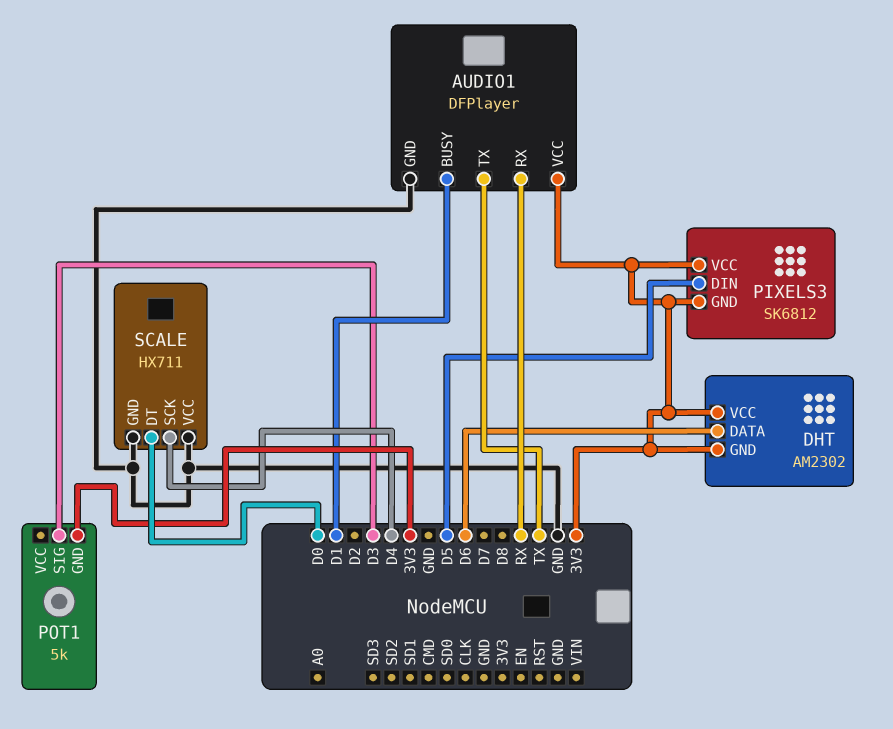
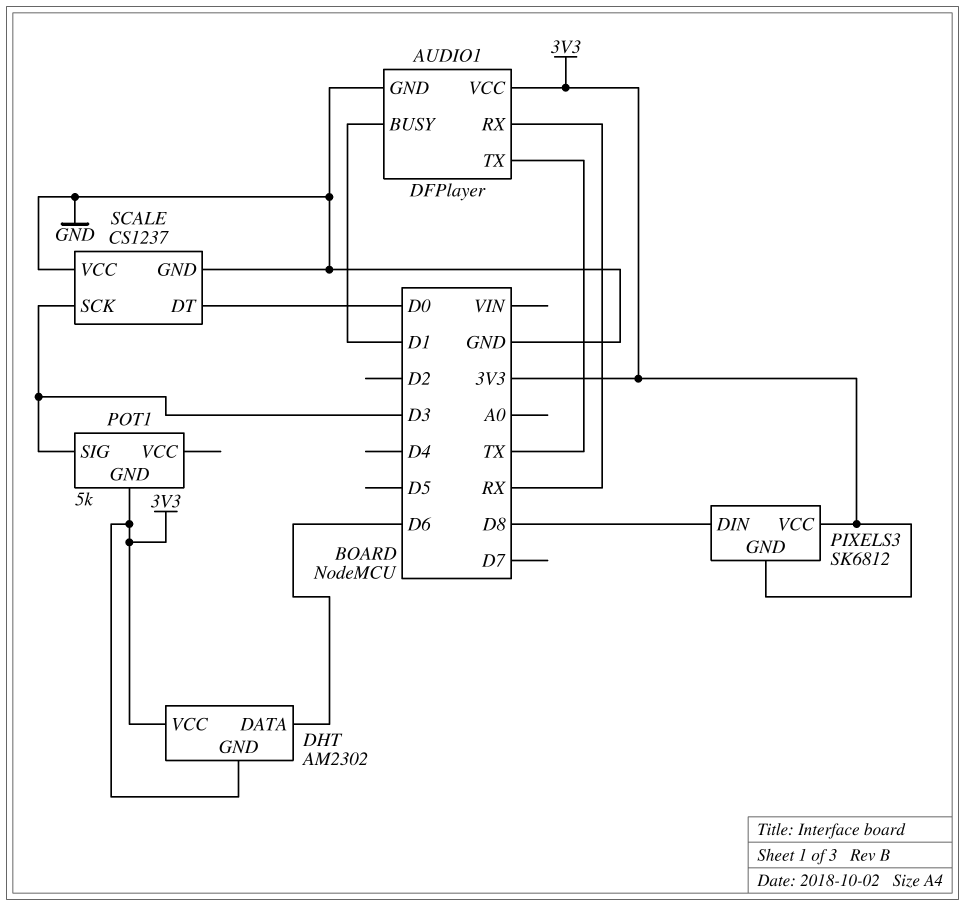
PIXELS3 pin DIN: D5 -> D8
SCALE: HX711 -> CS1237
SCALE pin SCK: D4 -> D3

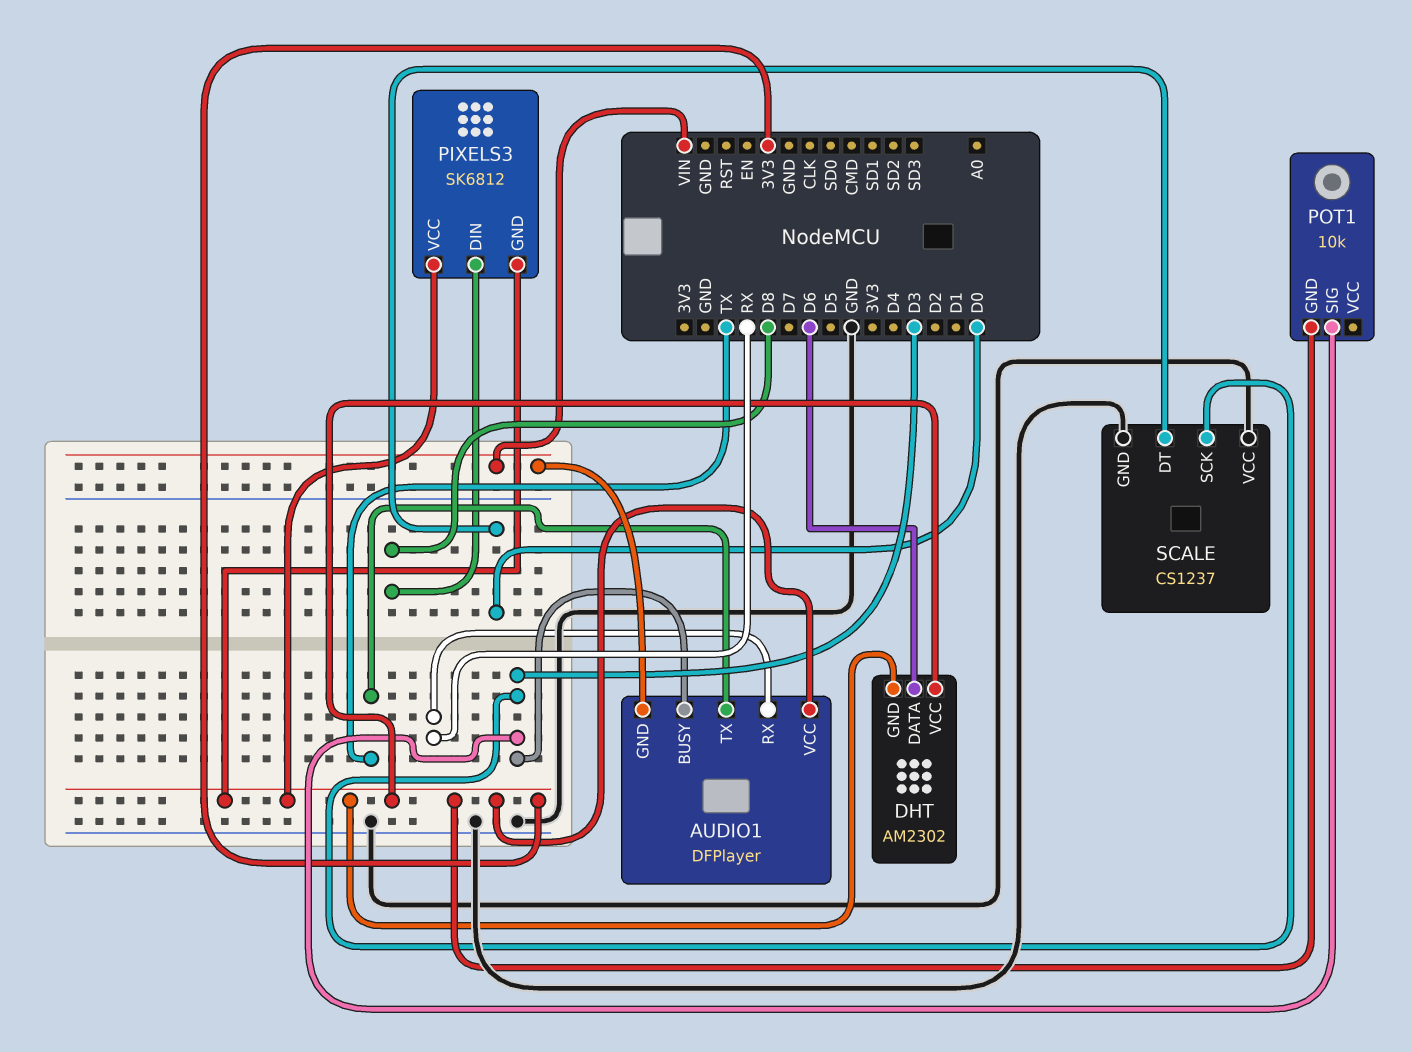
AUDIO1 pin BUSY: D1 -> D3
AUDIO1 pin GND: GND -> VIN
POT1: 5k -> 10k

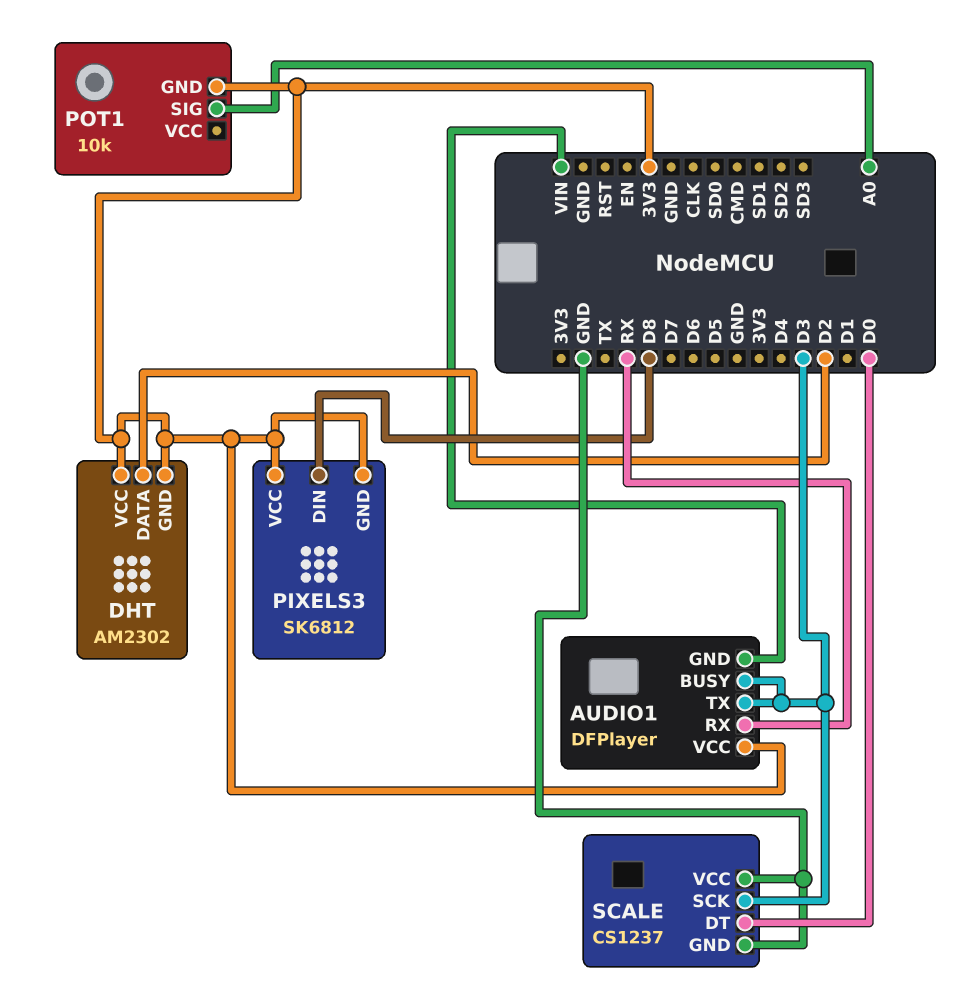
AUDIO1 pin TX: TX -> D3
DHT pin DATA: D6 -> D2
POT1 pin SIG: D3 -> A0

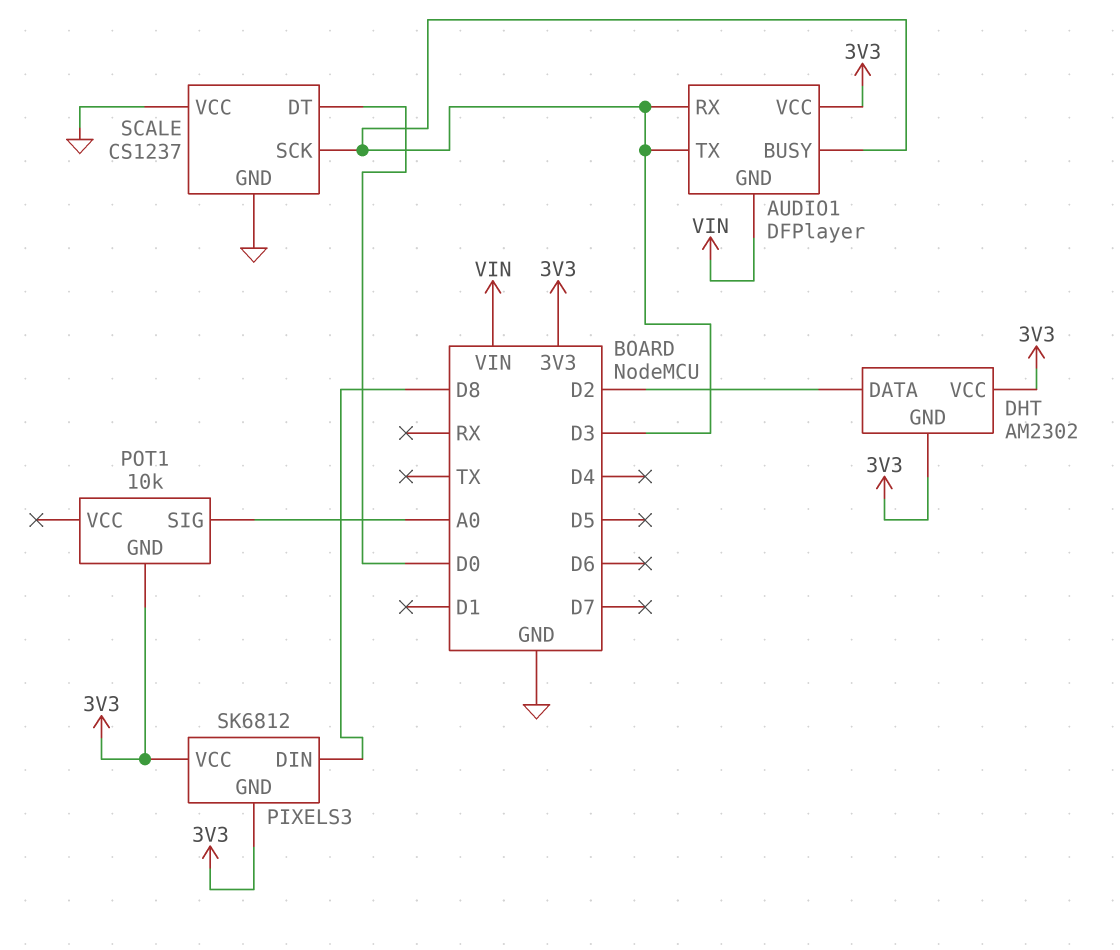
AUDIO1 pin RX: RX -> D3

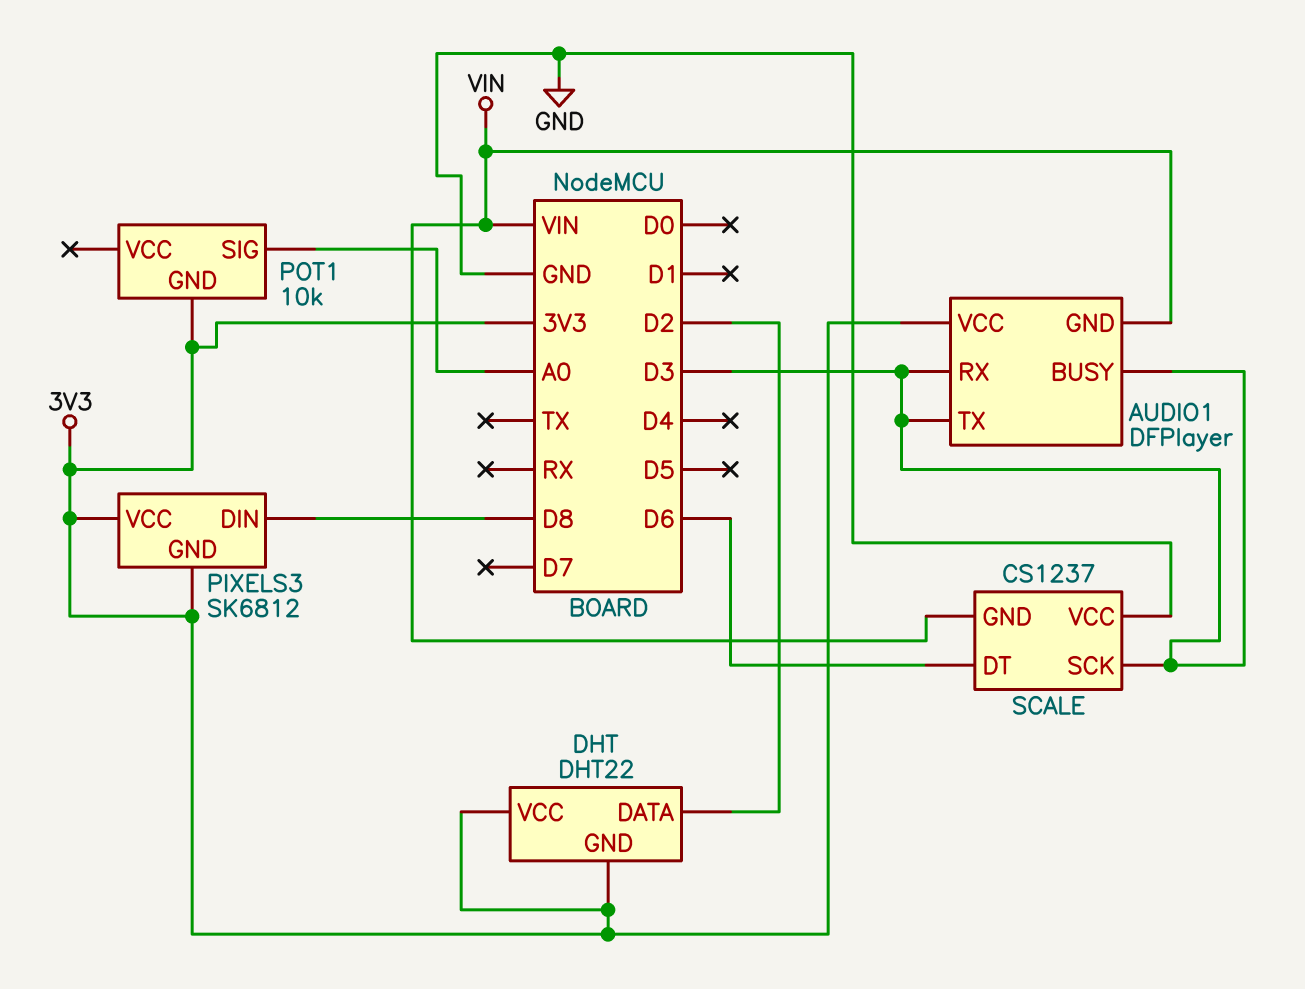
DHT: AM2302 -> DHT22
SCALE pin DT: D0 -> D6
SCALE pin GND: GND -> VIN

